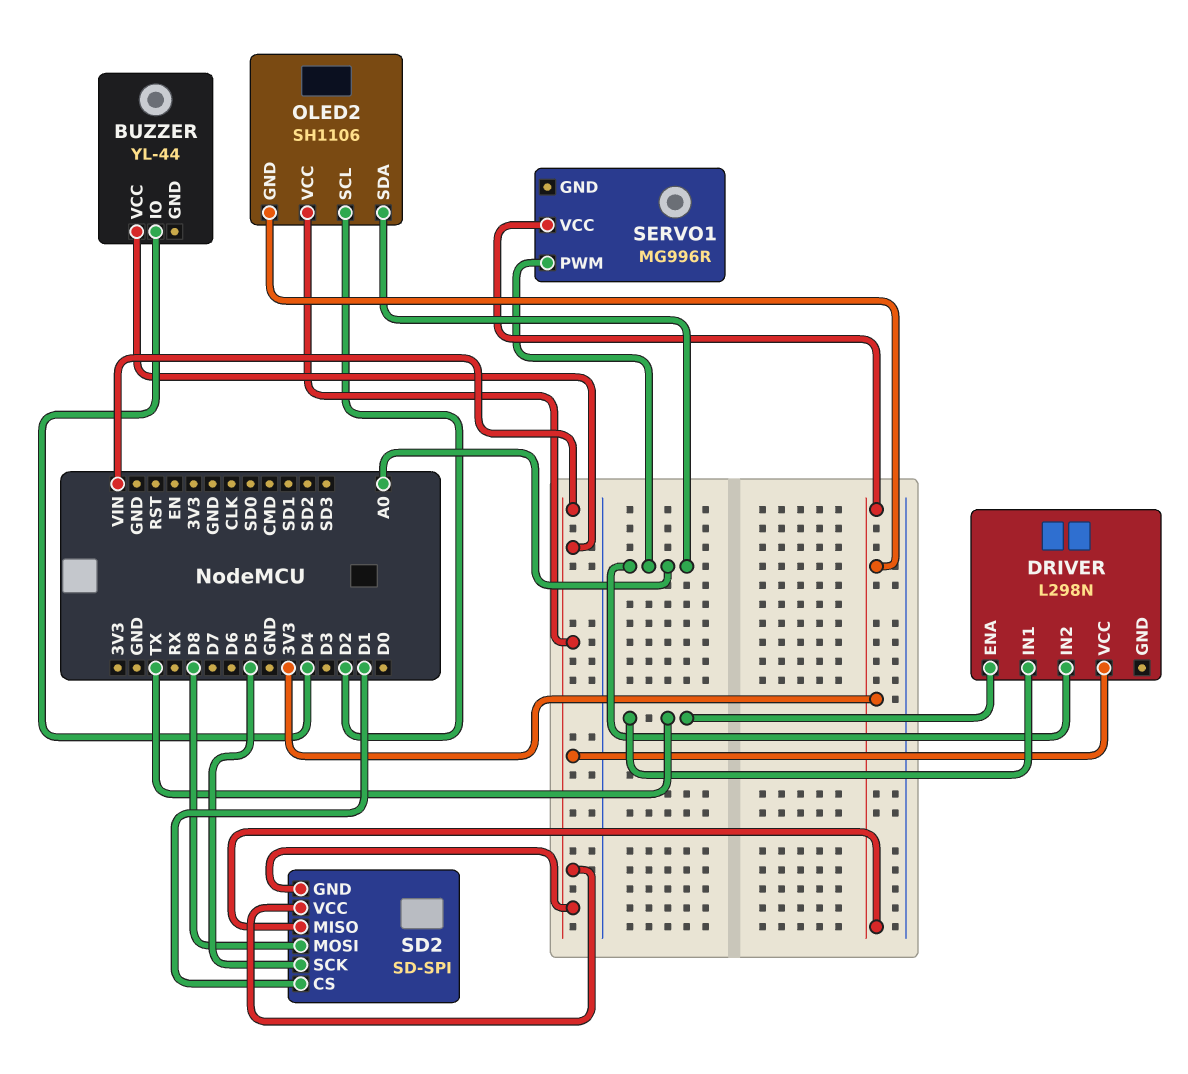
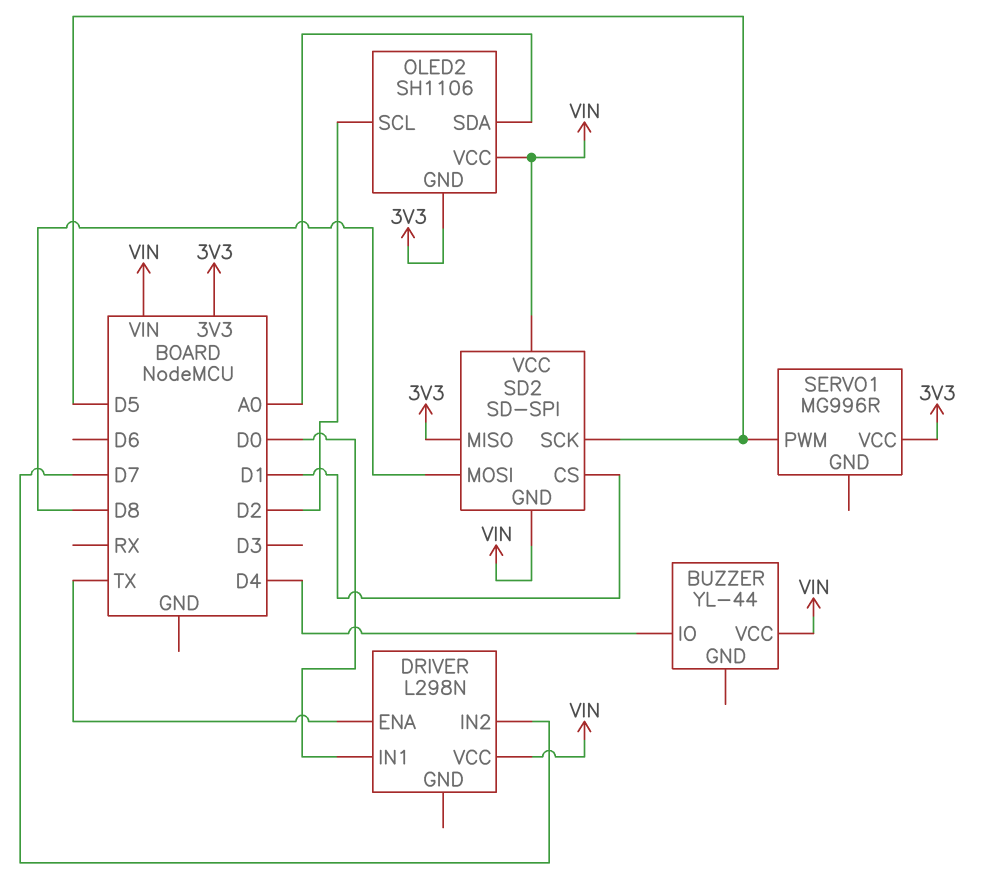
DRIVER pin IN1: TX -> D0
DRIVER pin IN2: A0 -> D7
SERVO1 pin PWM: A0 -> D5

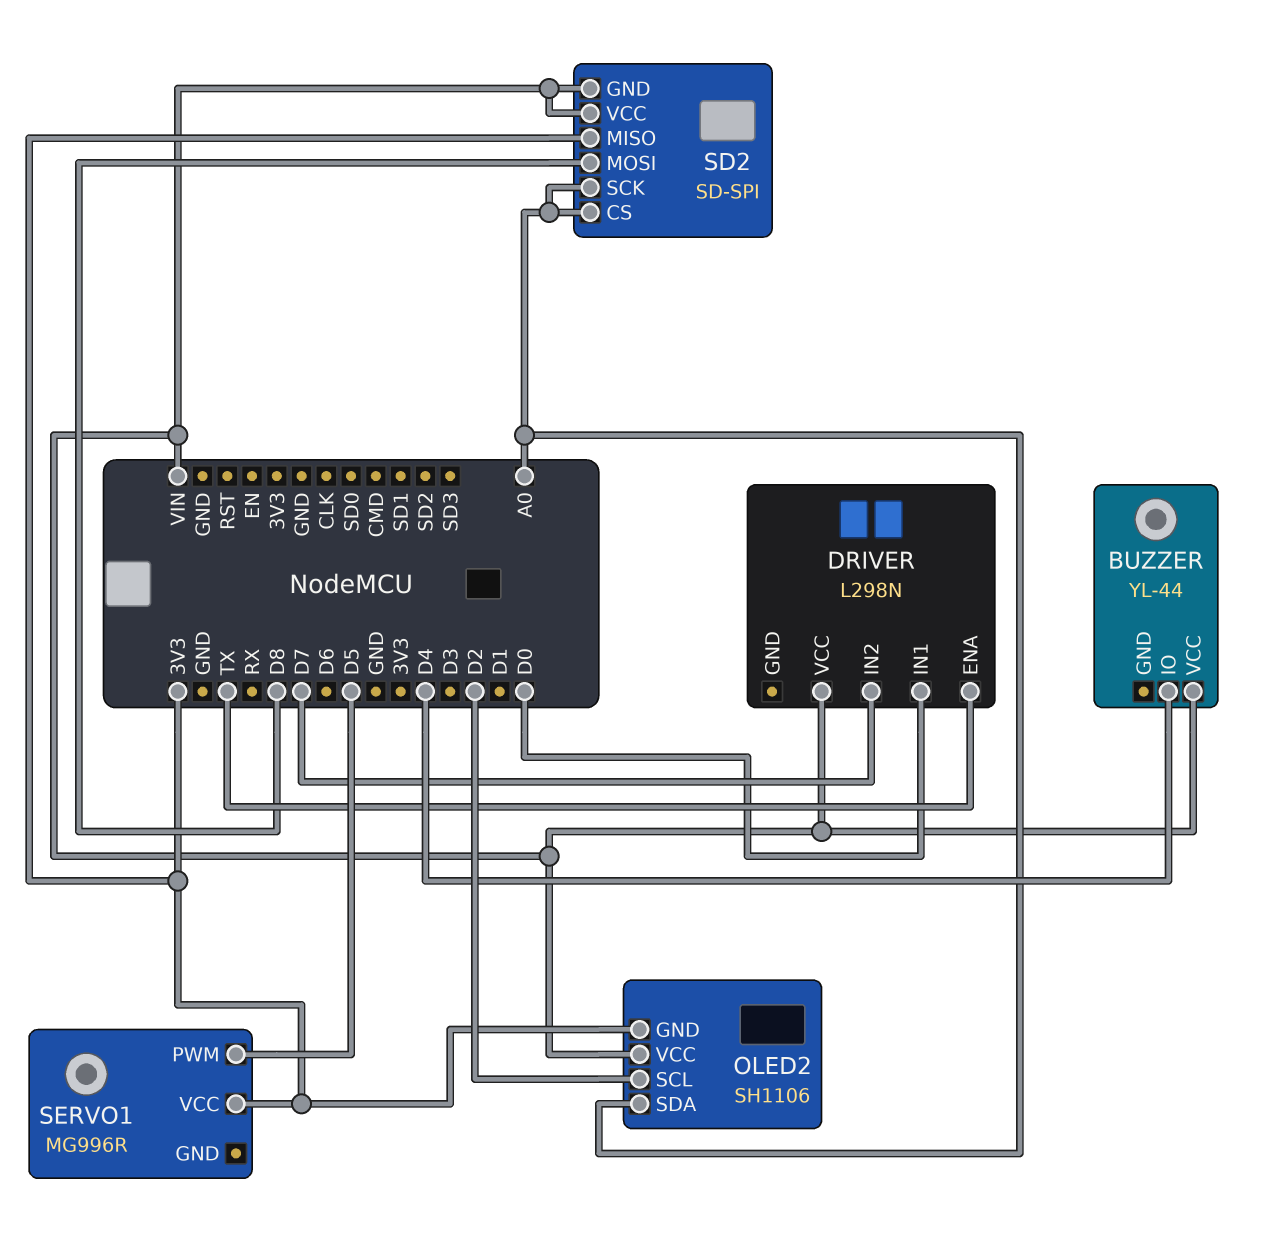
SD2 pin CS: D1 -> A0
SD2 pin SCK: D5 -> A0

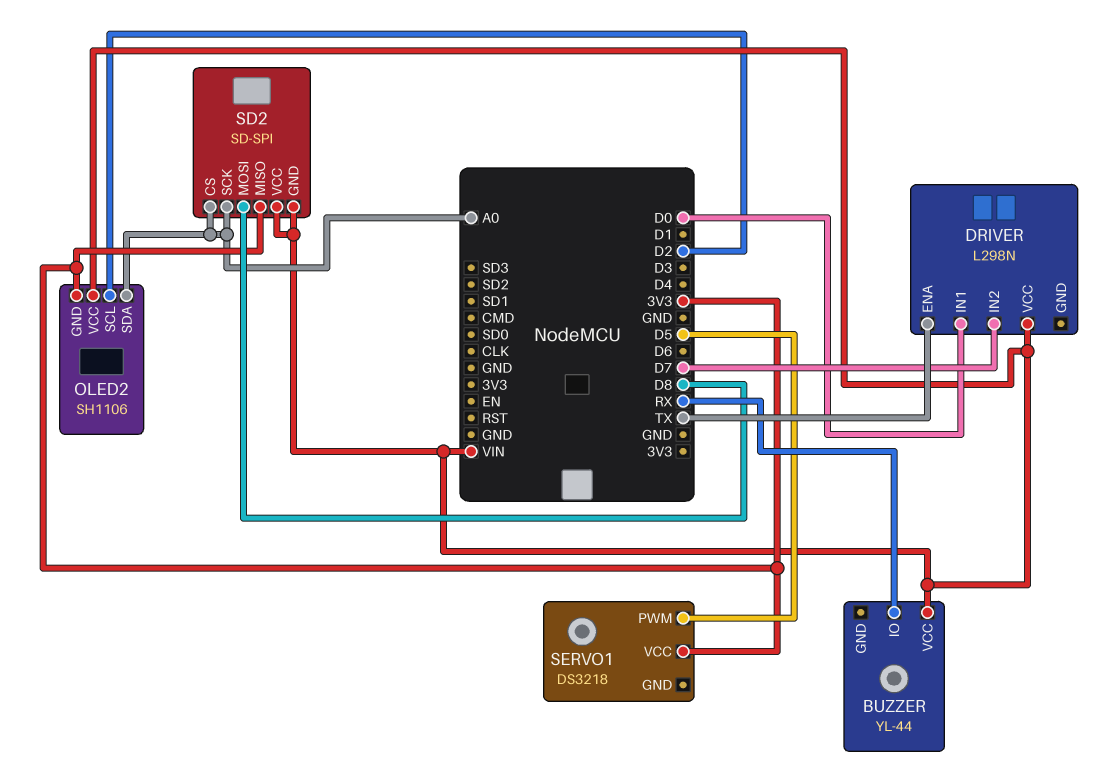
BUZZER pin IO: D4 -> RX
SERVO1: MG996R -> DS3218

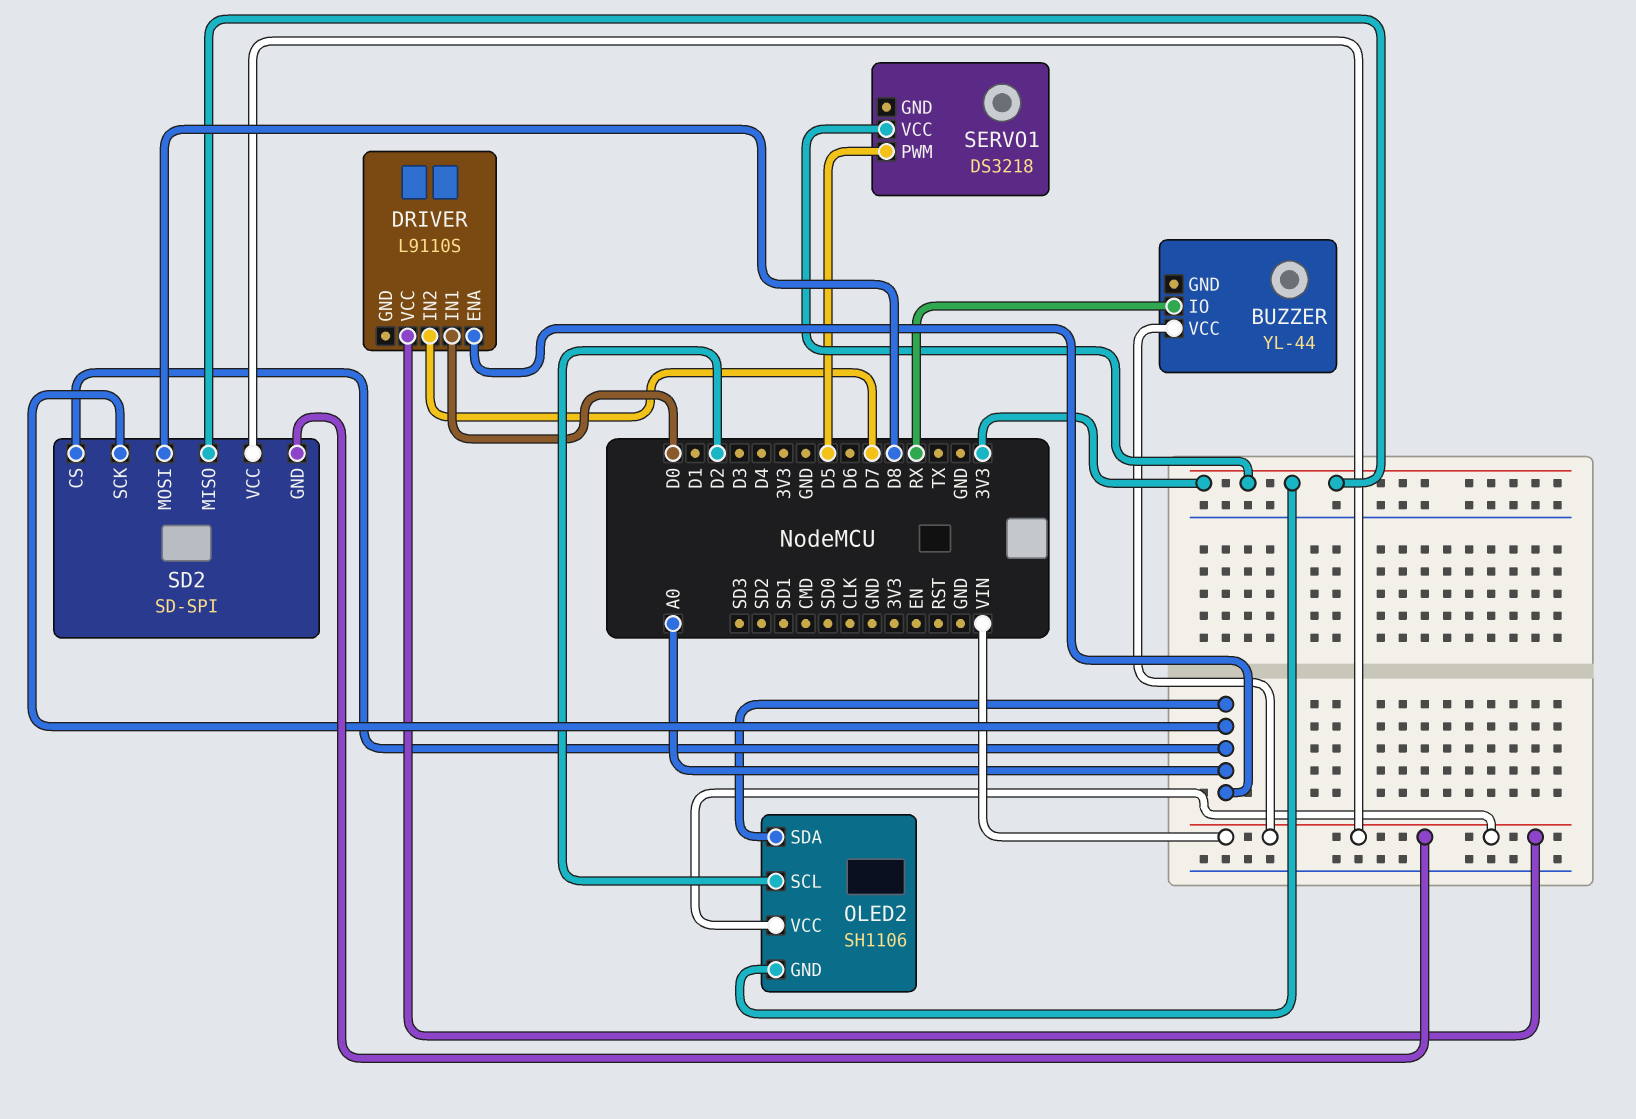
DRIVER: L298N -> L9110S
DRIVER pin ENA: TX -> A0

